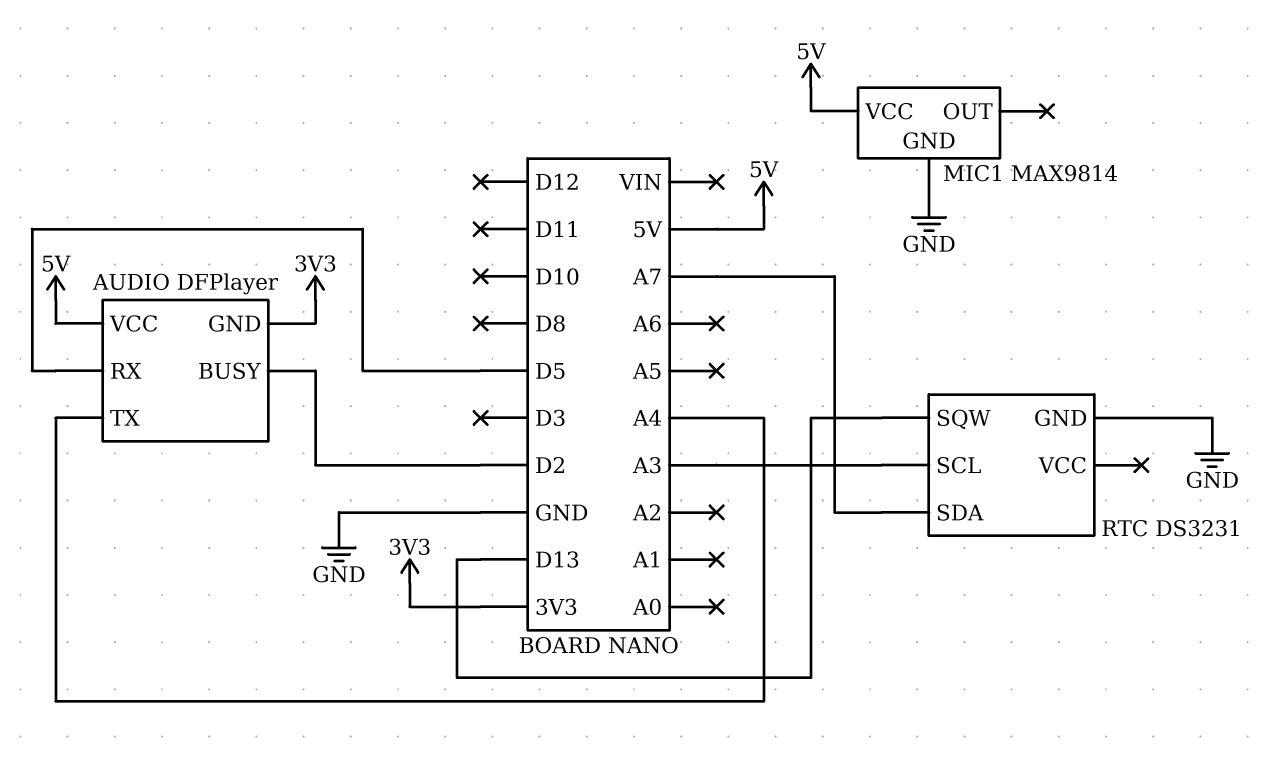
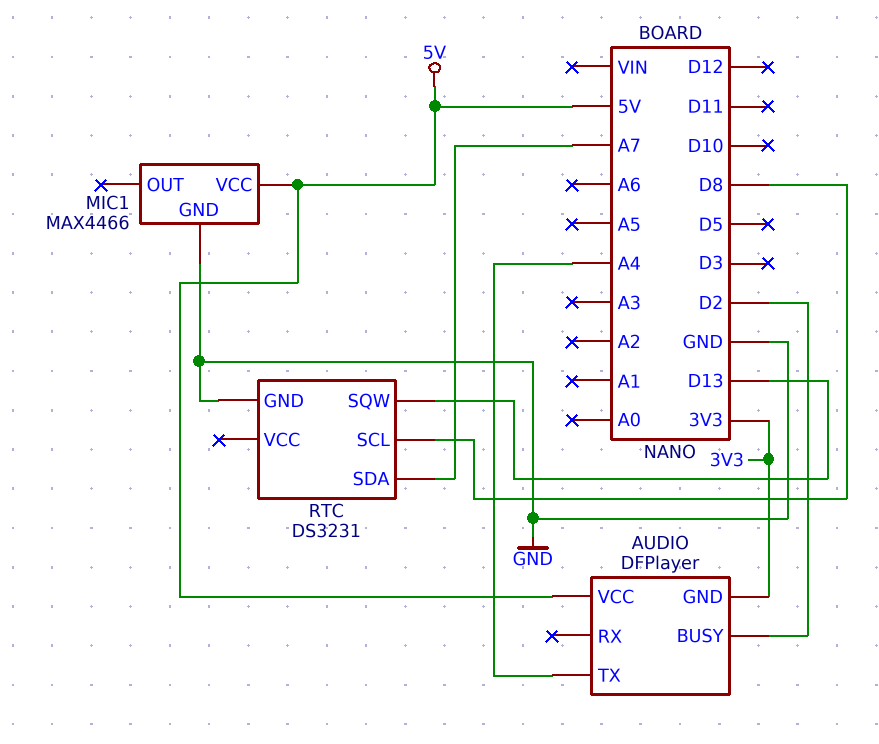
AUDIO pin RX: D5 -> none
MIC1: MAX9814 -> MAX4466
RTC pin SCL: A3 -> D8

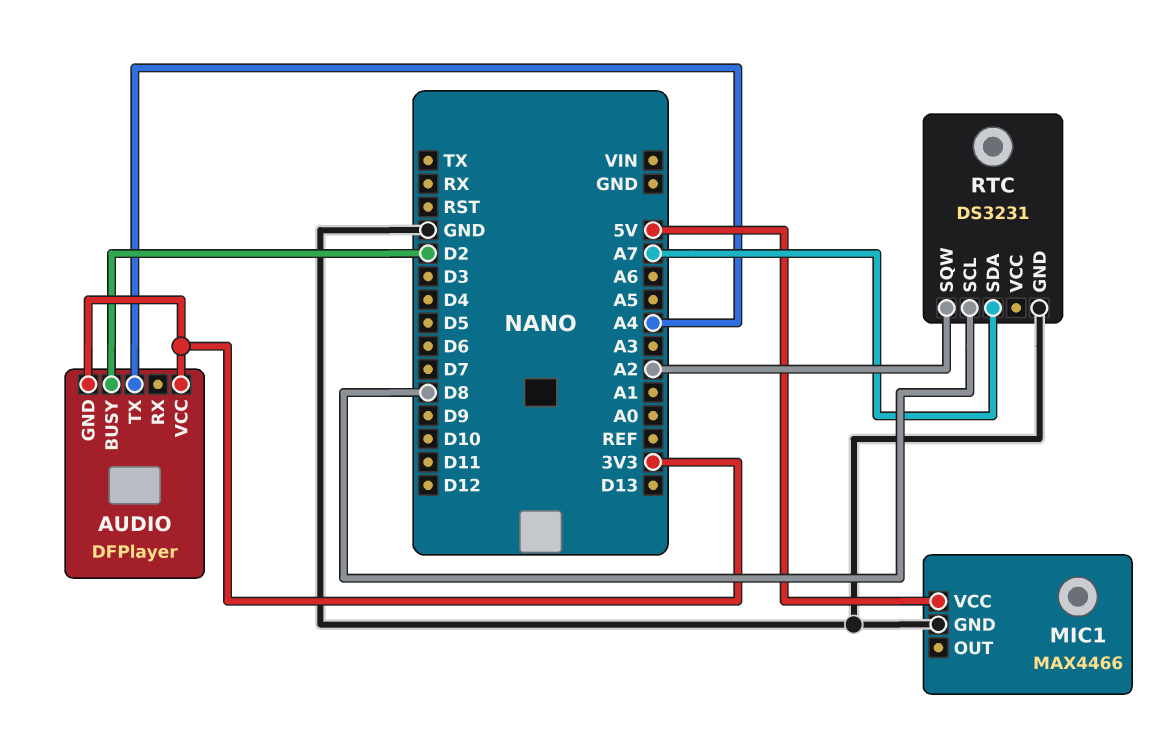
AUDIO pin VCC: 5V -> 3V3
RTC pin SQW: D13 -> A2

